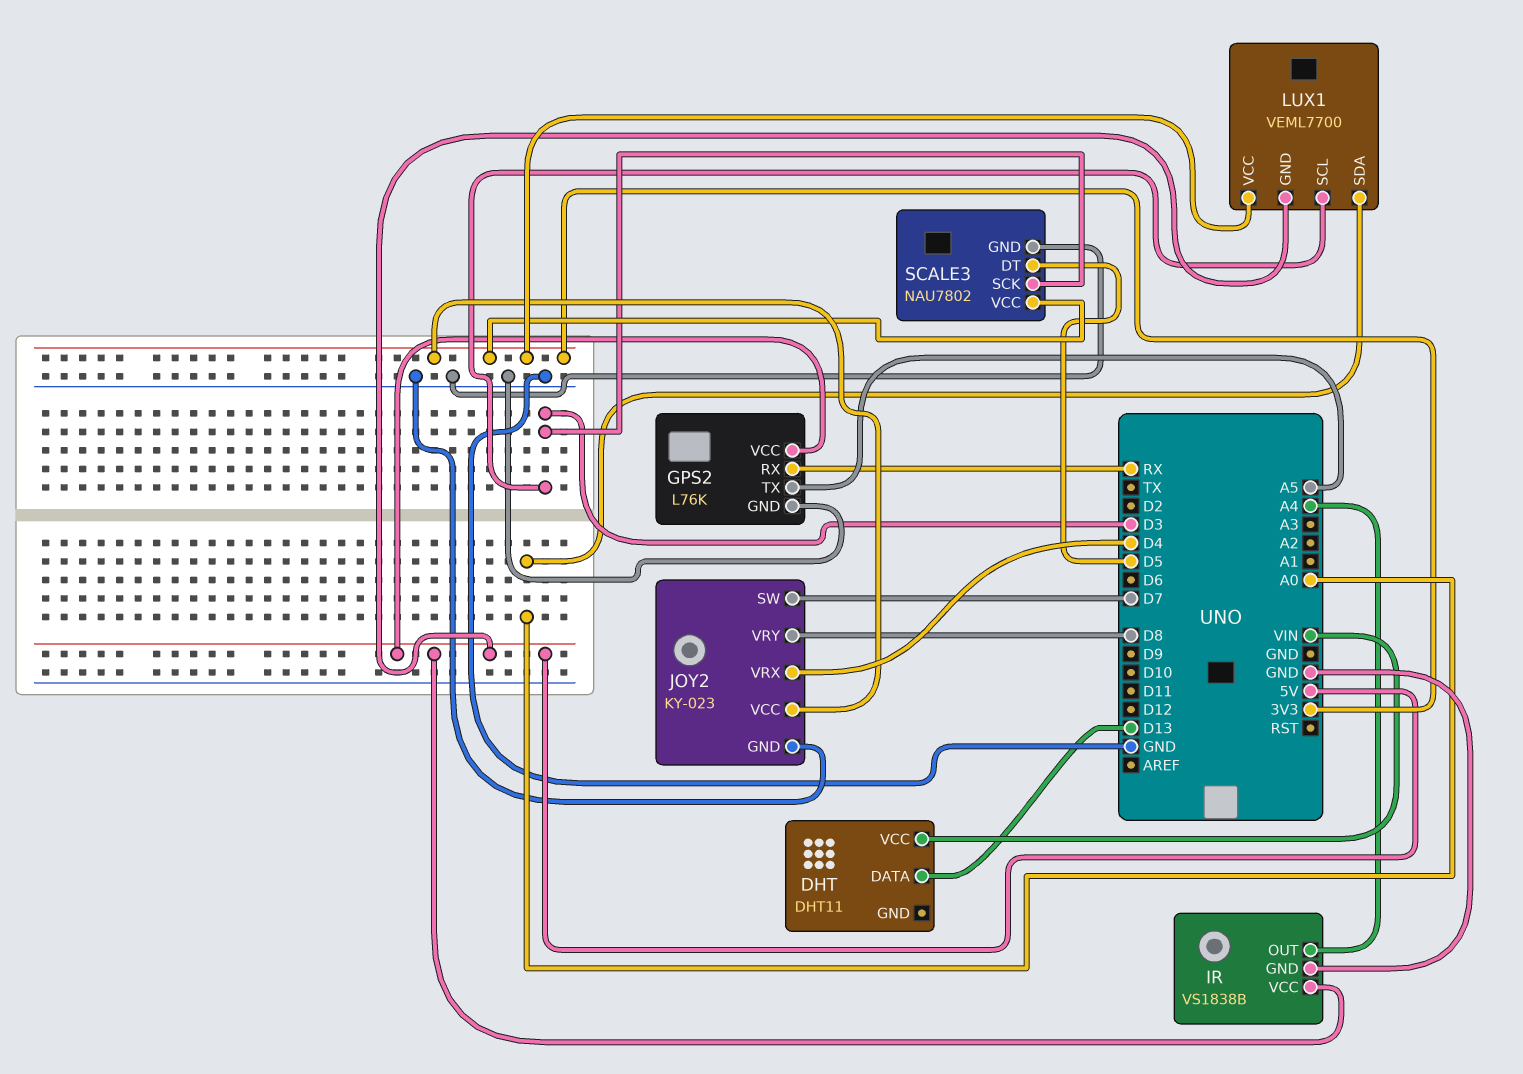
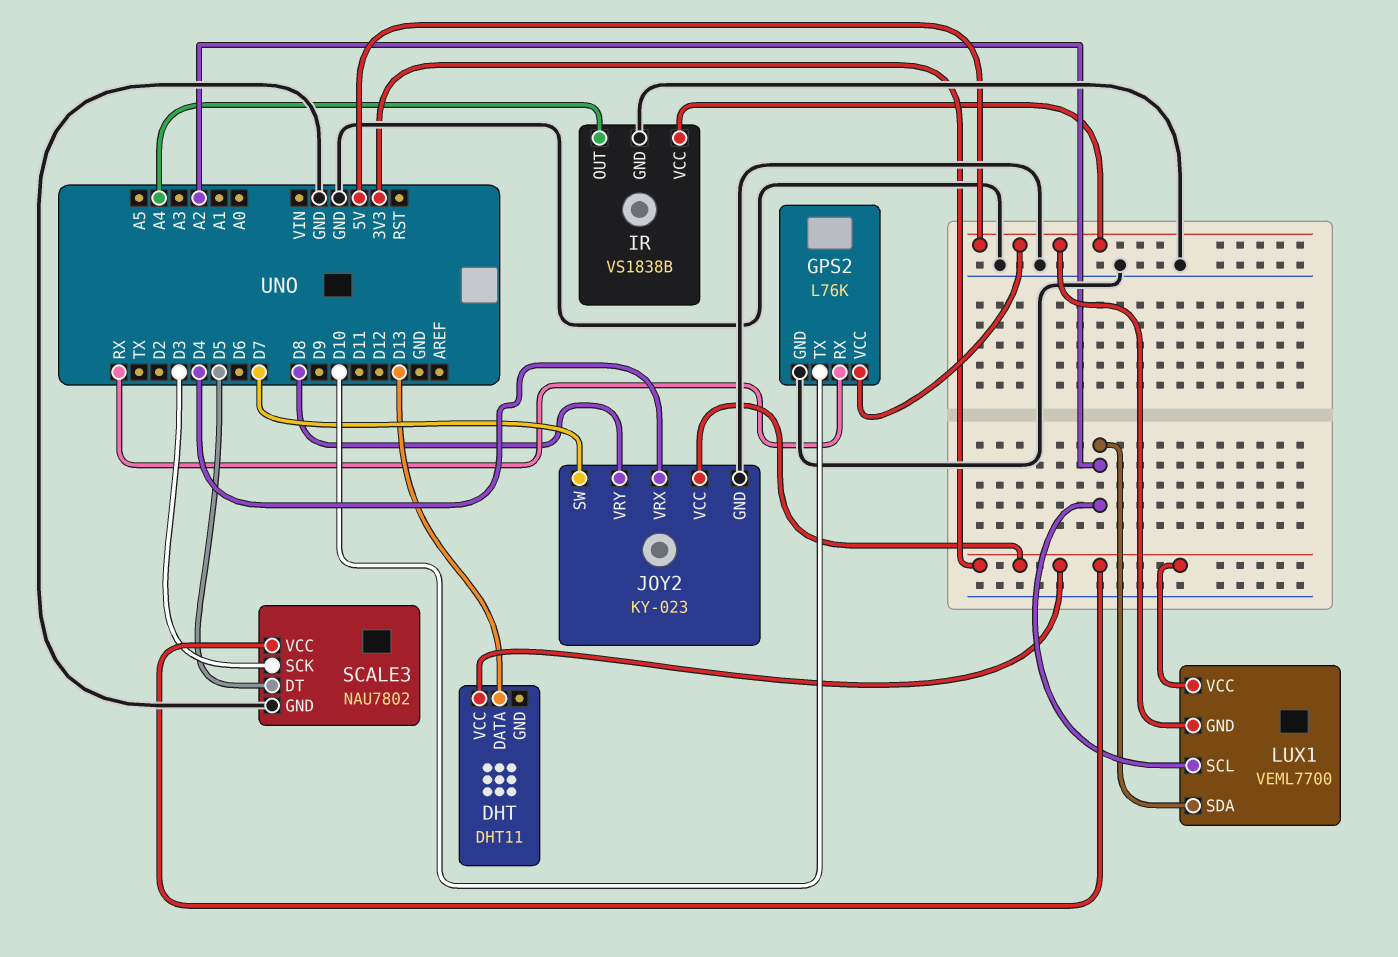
DHT pin VCC: VIN -> 3V3
GPS2 pin TX: A5 -> D10
LUX1 pin SCL: D3 -> A2
LUX1 pin SDA: A0 -> A2

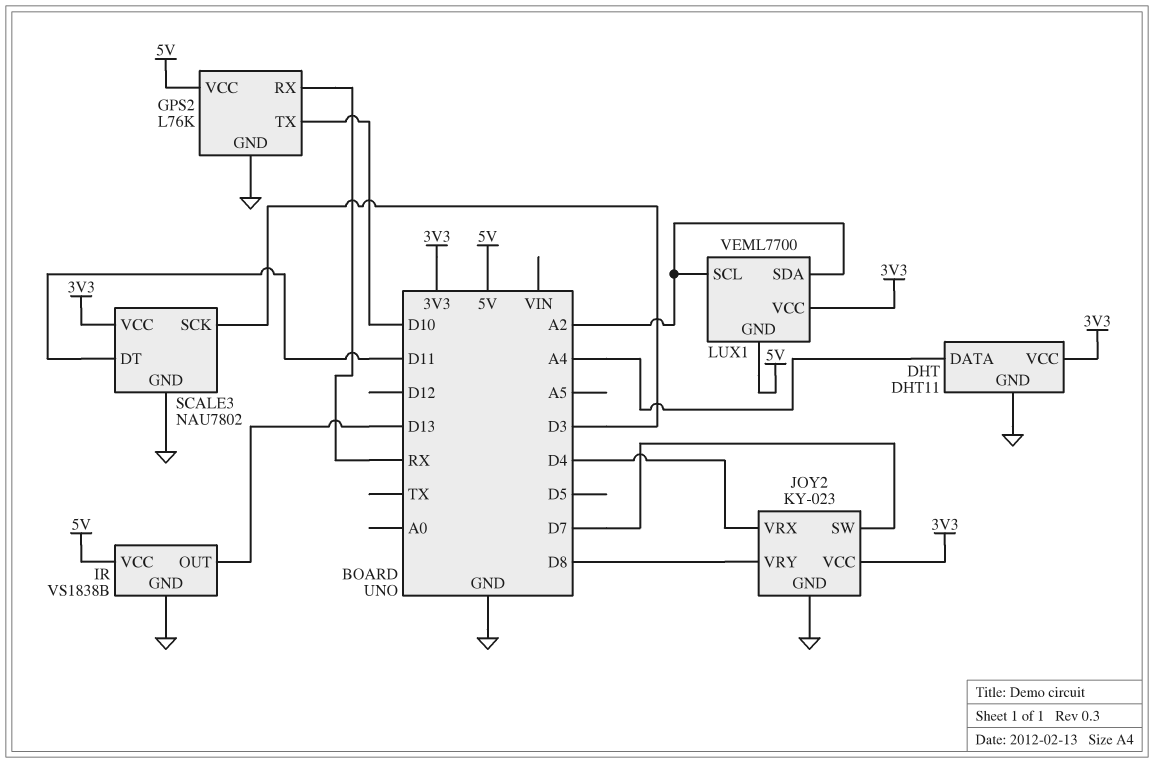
DHT pin DATA: D13 -> A4
DHT pin GND: none -> GND
IR pin OUT: A4 -> D13
SCALE3 pin DT: D5 -> D11

